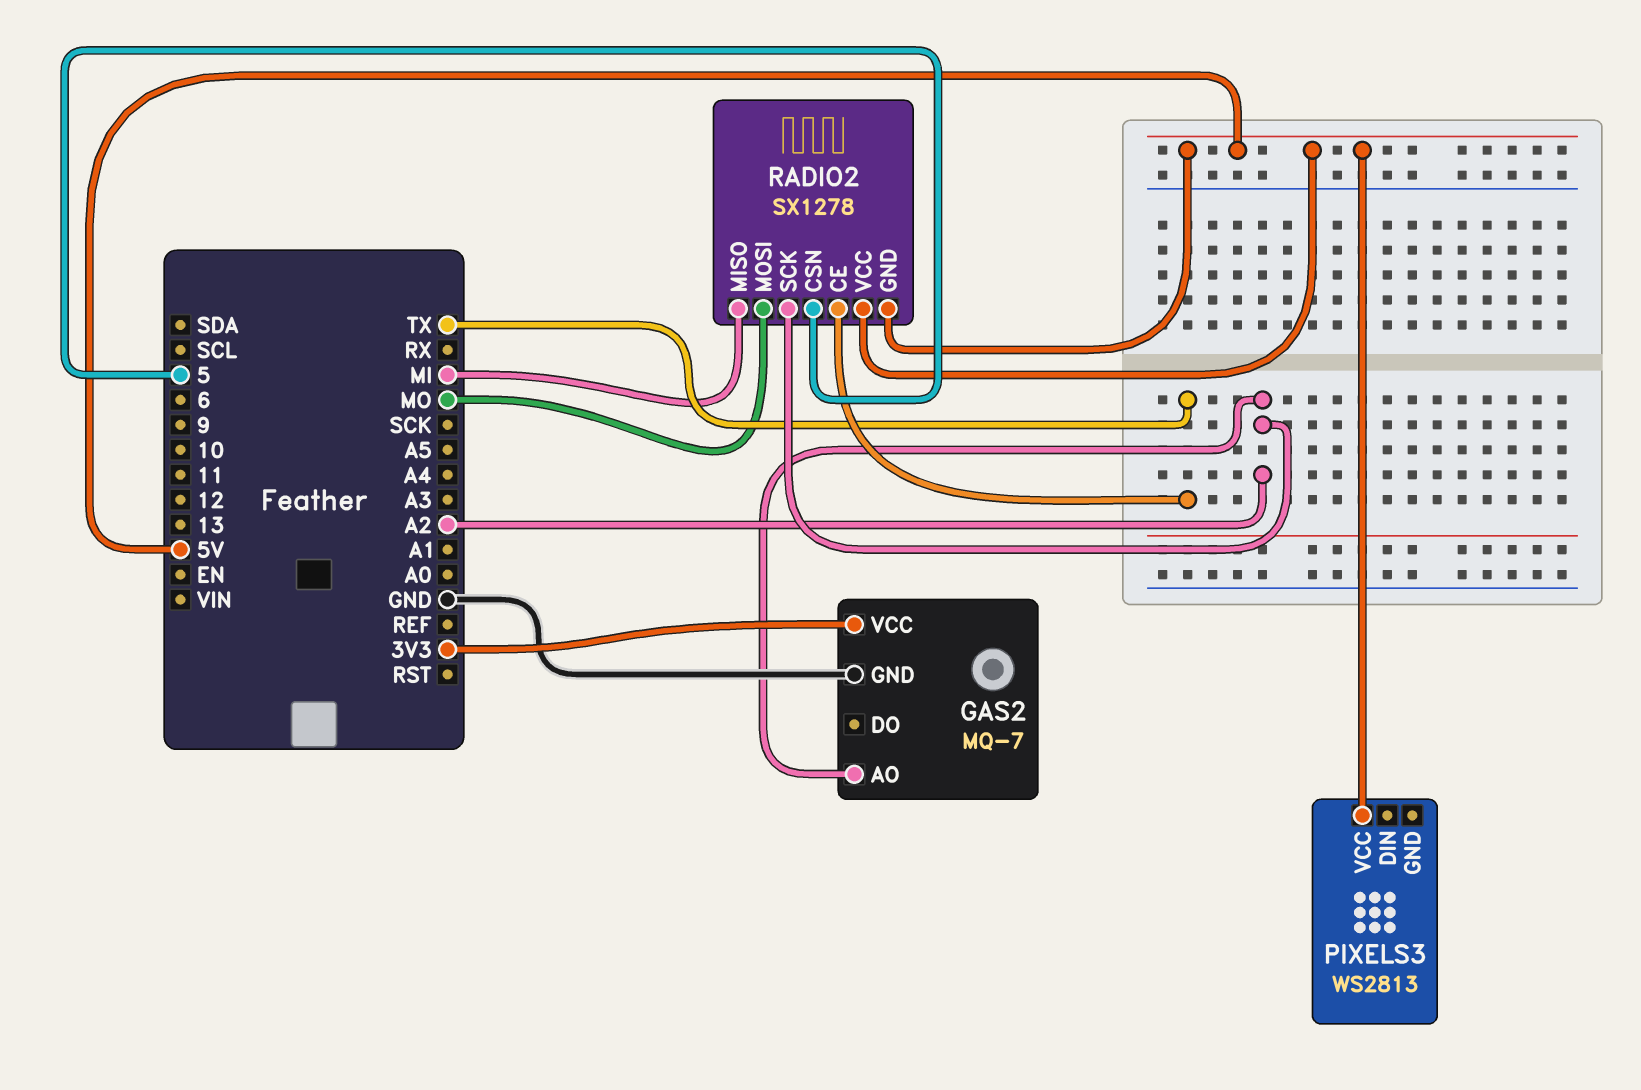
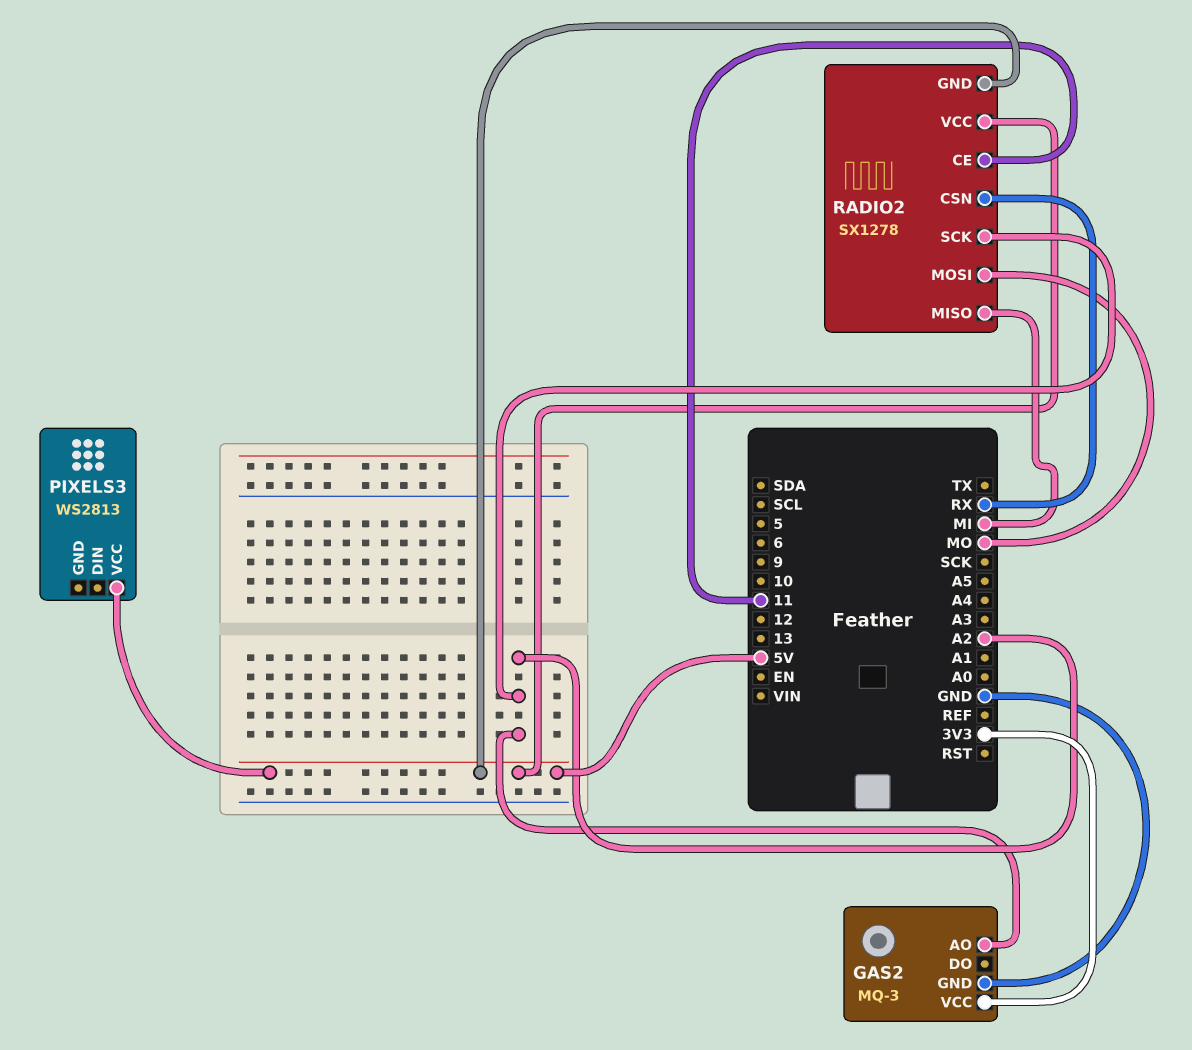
GAS2: MQ-7 -> MQ-3
RADIO2 pin CE: TX -> 11
RADIO2 pin CSN: 5 -> RX

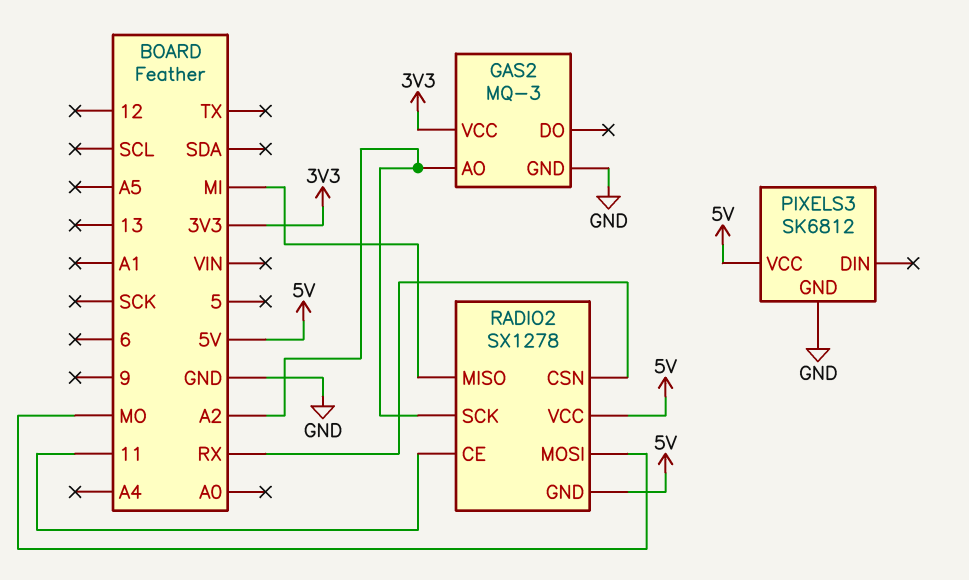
PIXELS3: WS2813 -> SK6812
PIXELS3 pin GND: none -> GND

